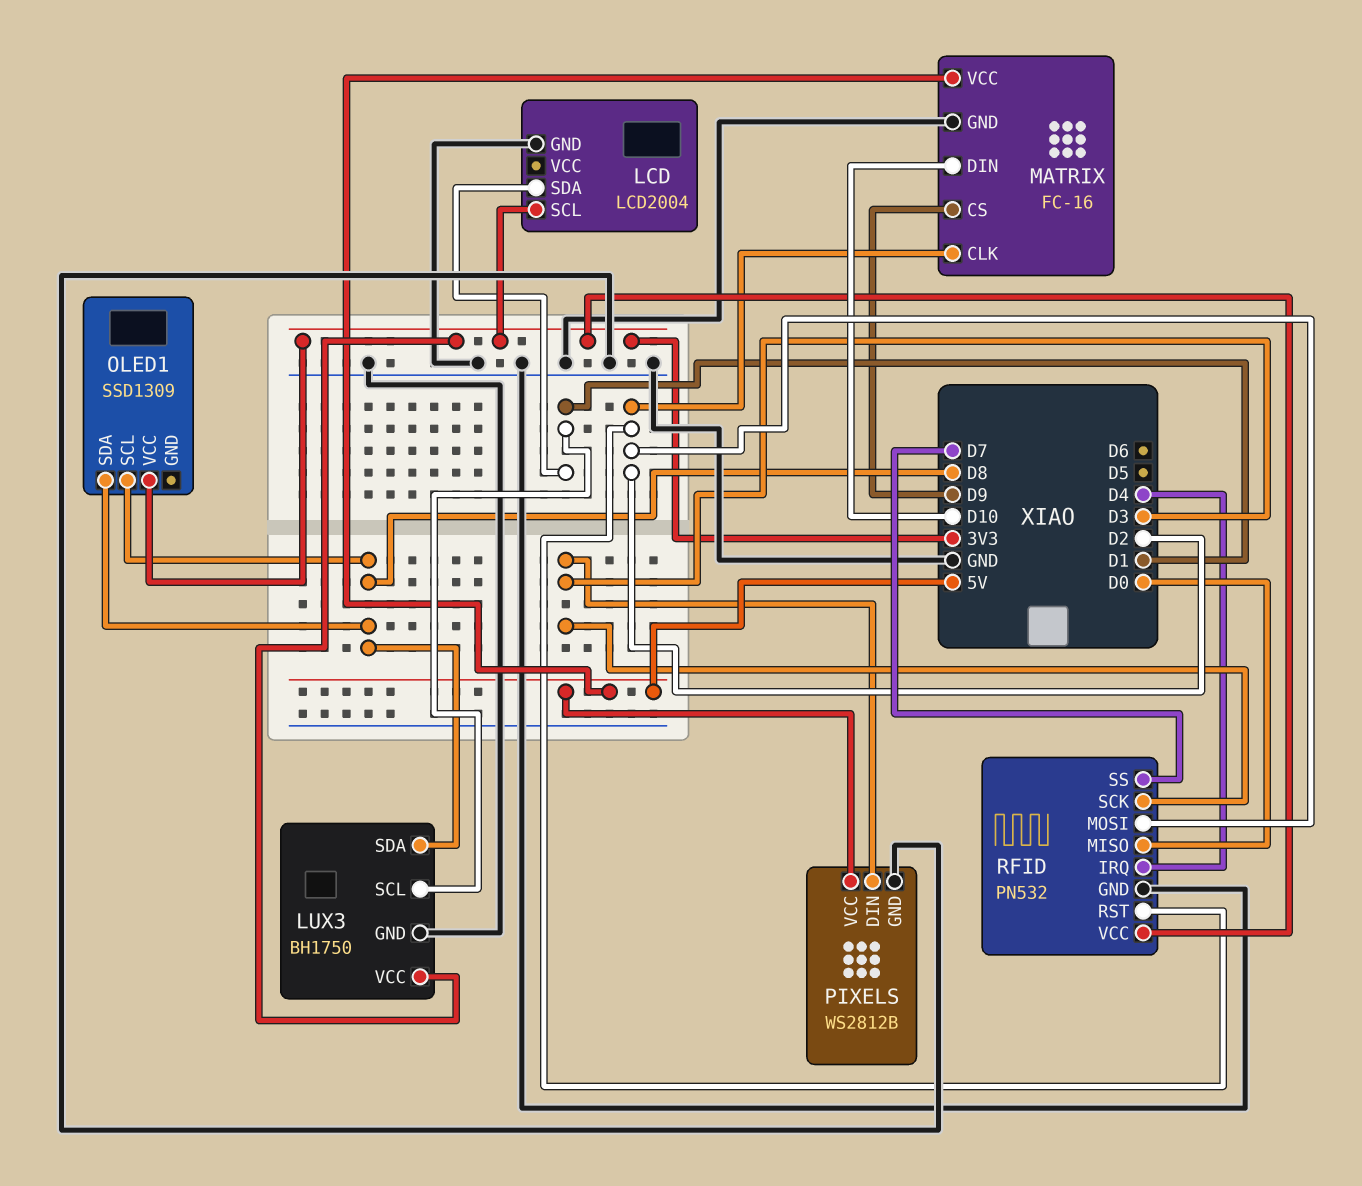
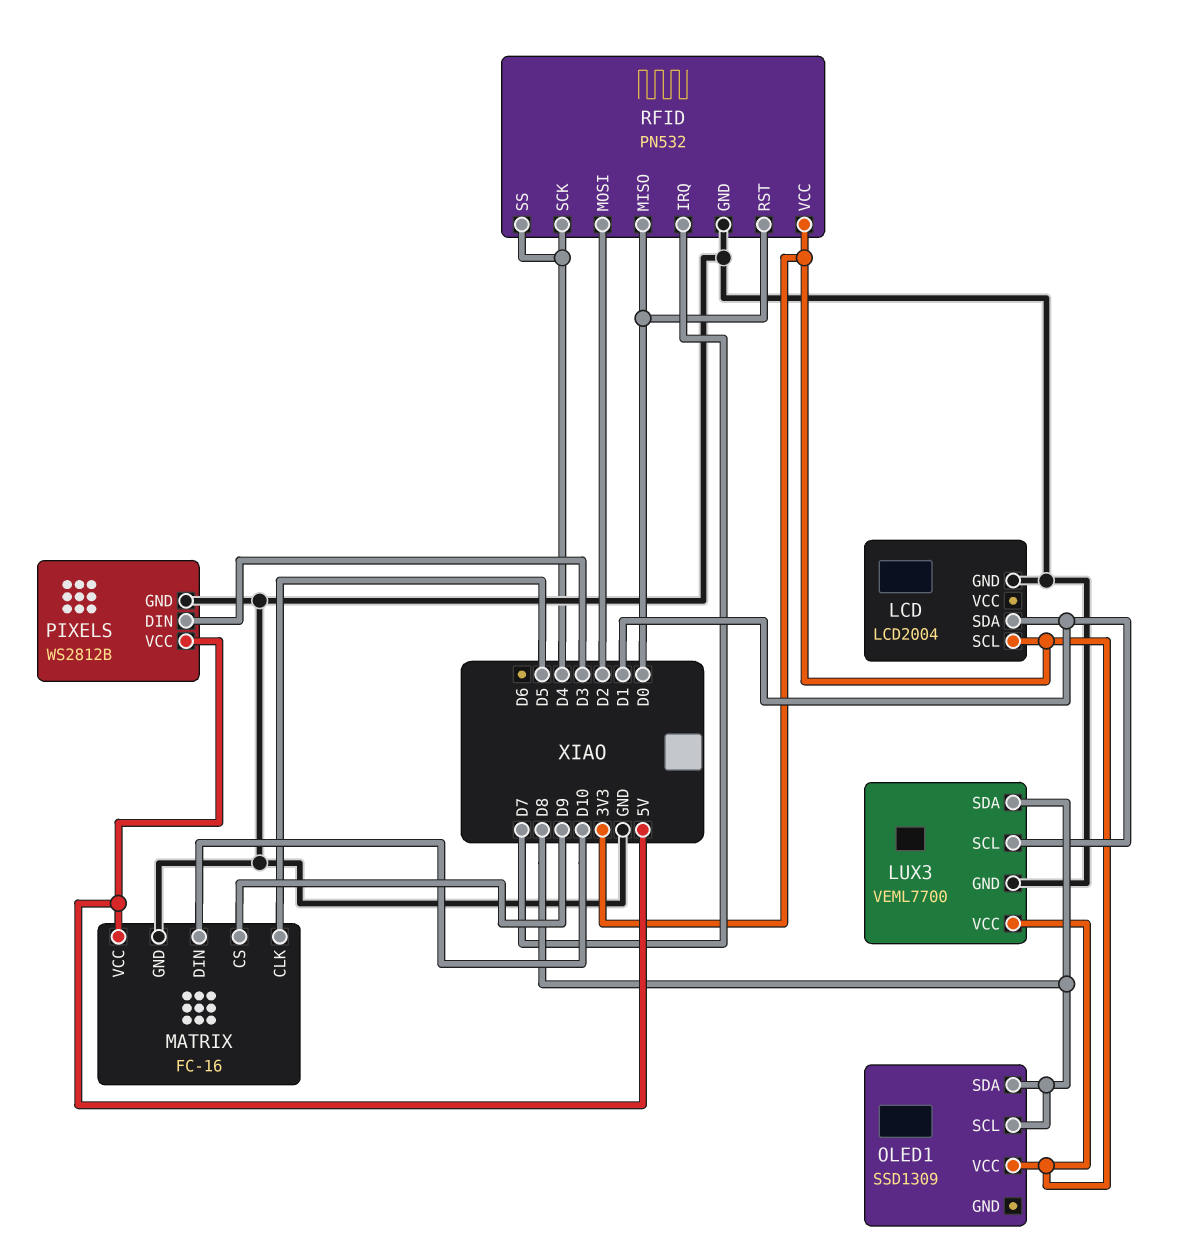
LUX3: BH1750 -> VEML7700
MATRIX pin CLK: D2 -> D5
RFID pin IRQ: D4 -> D7
RFID pin RST: D2 -> D0
RFID pin SCK: D3 -> D4
RFID pin SS: D7 -> D4

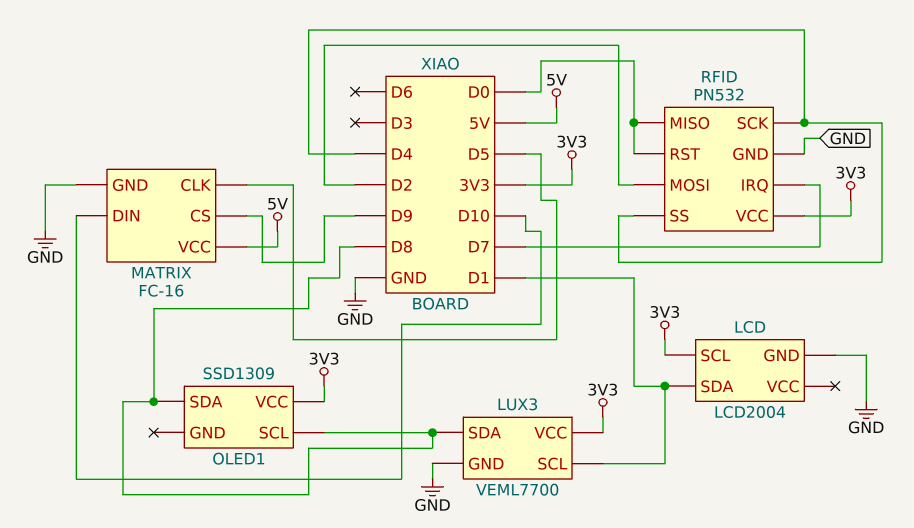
PIXELS: WS2812B -> none
PIXELS pin DIN: D3 -> none
PIXELS pin GND: GND -> none
PIXELS pin VCC: 5V -> none

